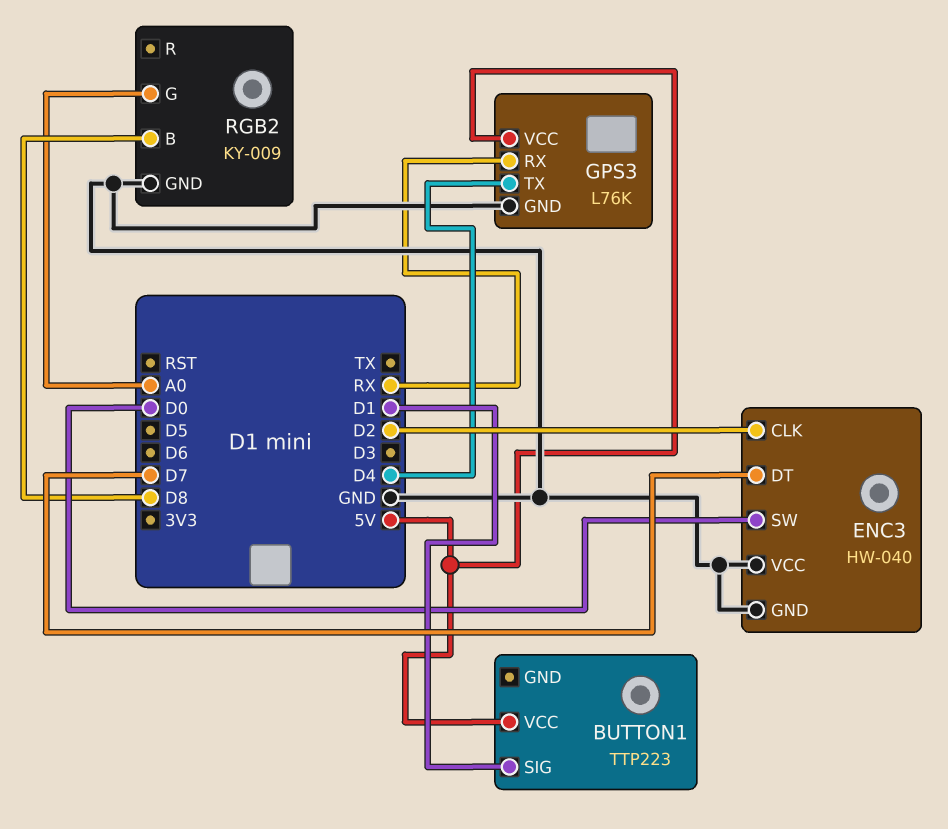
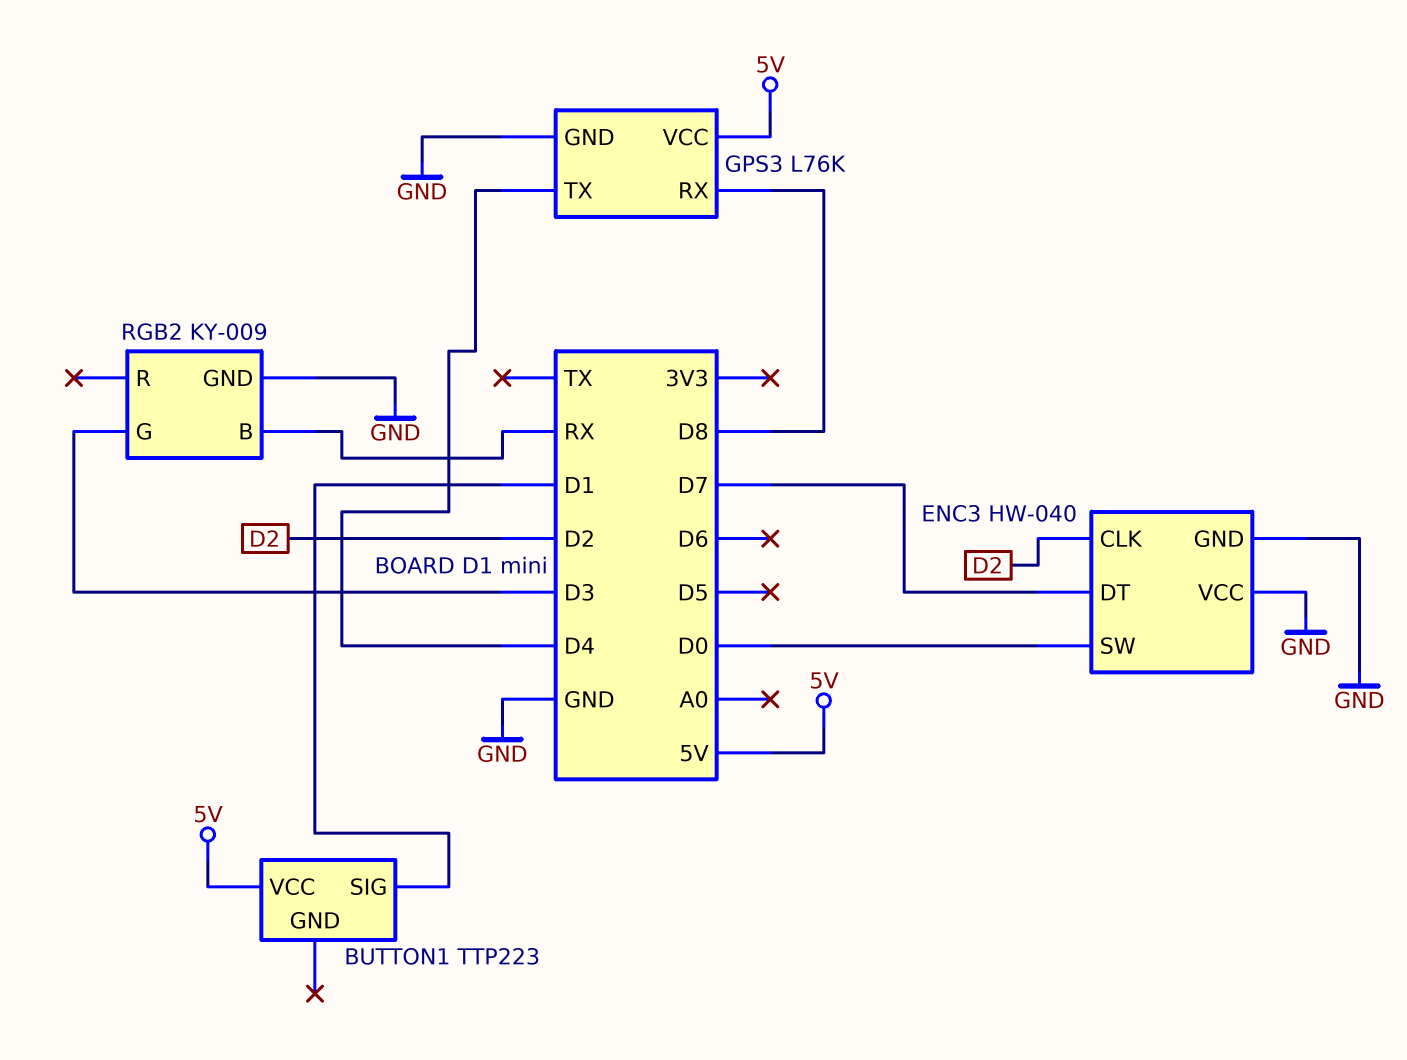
GPS3 pin RX: RX -> D8
RGB2 pin B: D8 -> RX
RGB2 pin G: A0 -> D3

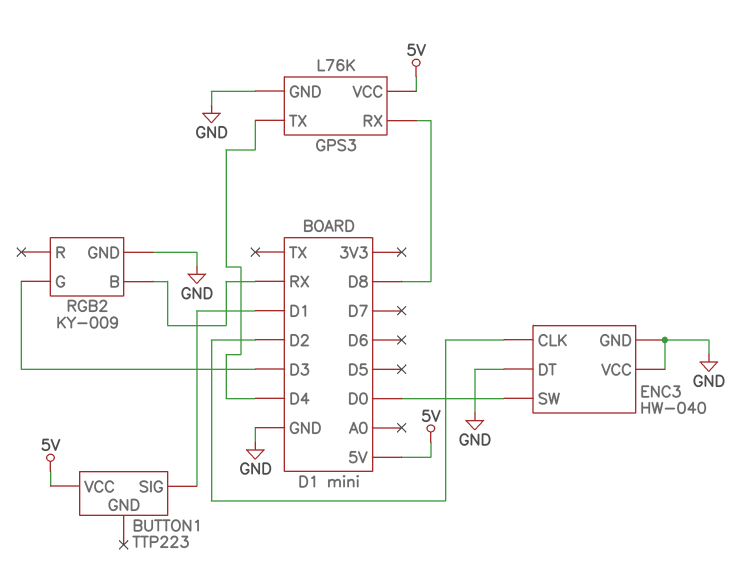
ENC3 pin DT: D7 -> GND

